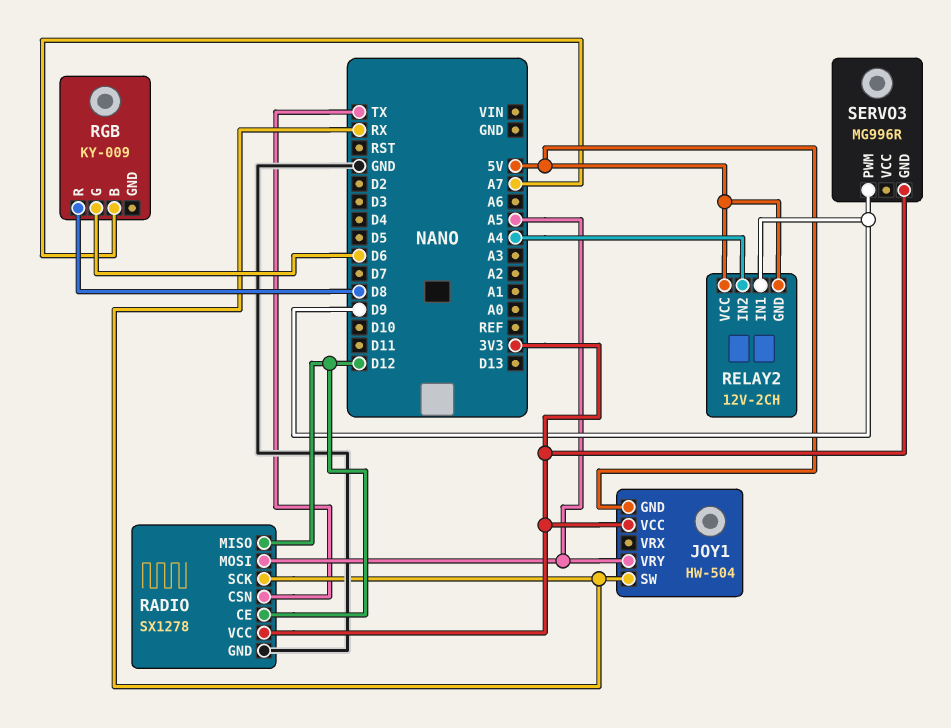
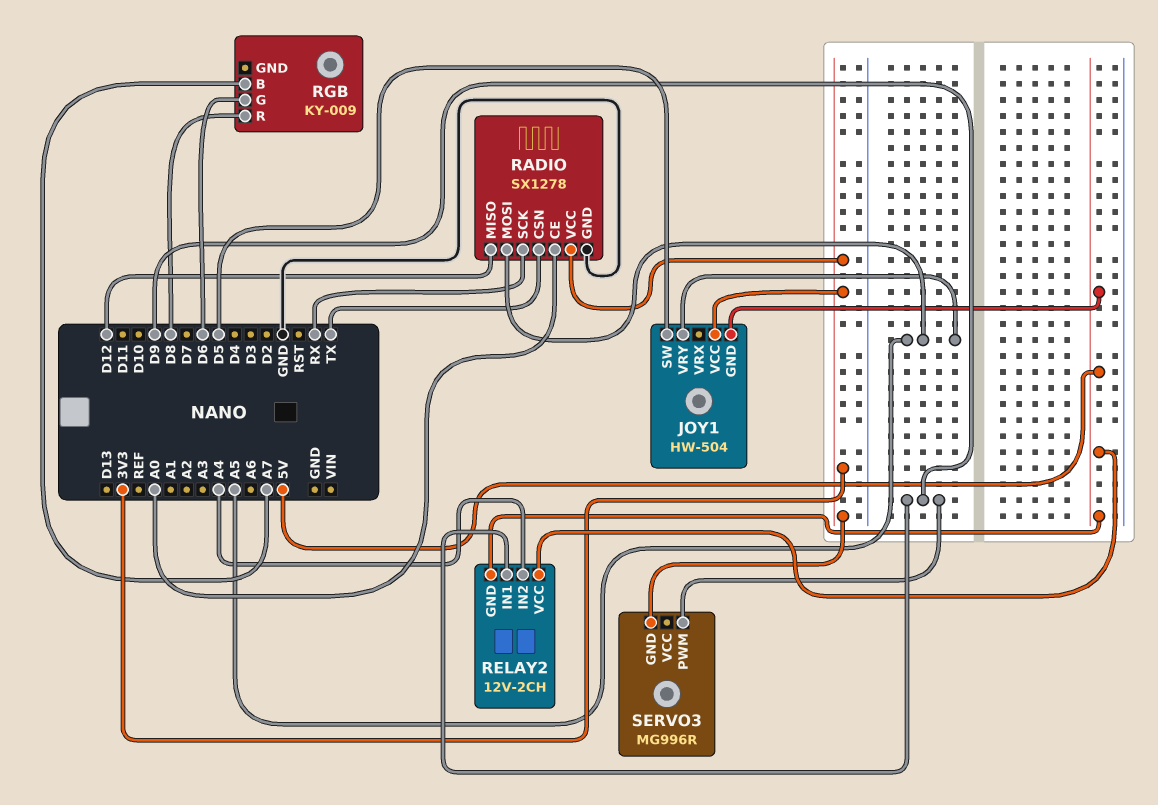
JOY1 pin SW: RX -> D5
RADIO pin CE: D12 -> A0

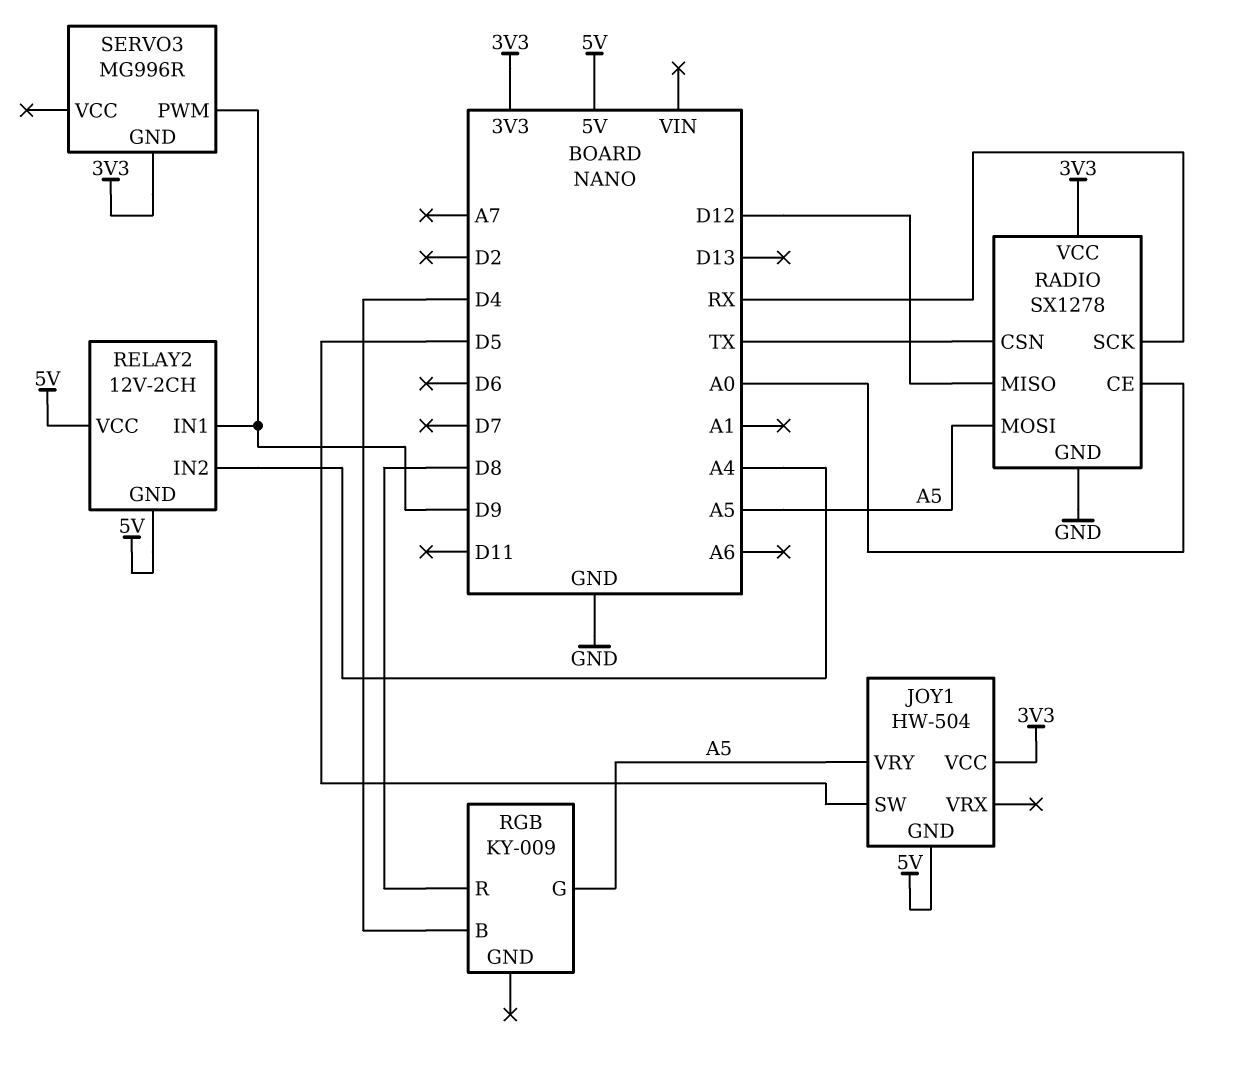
RGB pin B: A7 -> D4
RGB pin G: D6 -> A5

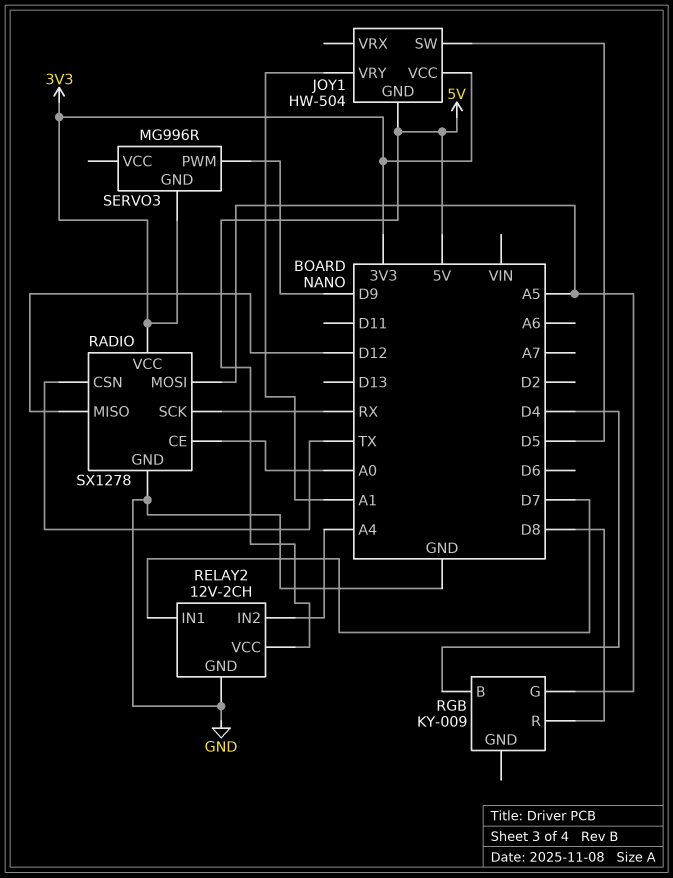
JOY1 pin VRY: A5 -> A1
RELAY2 pin GND: 5V -> GND
RELAY2 pin IN1: D9 -> D7

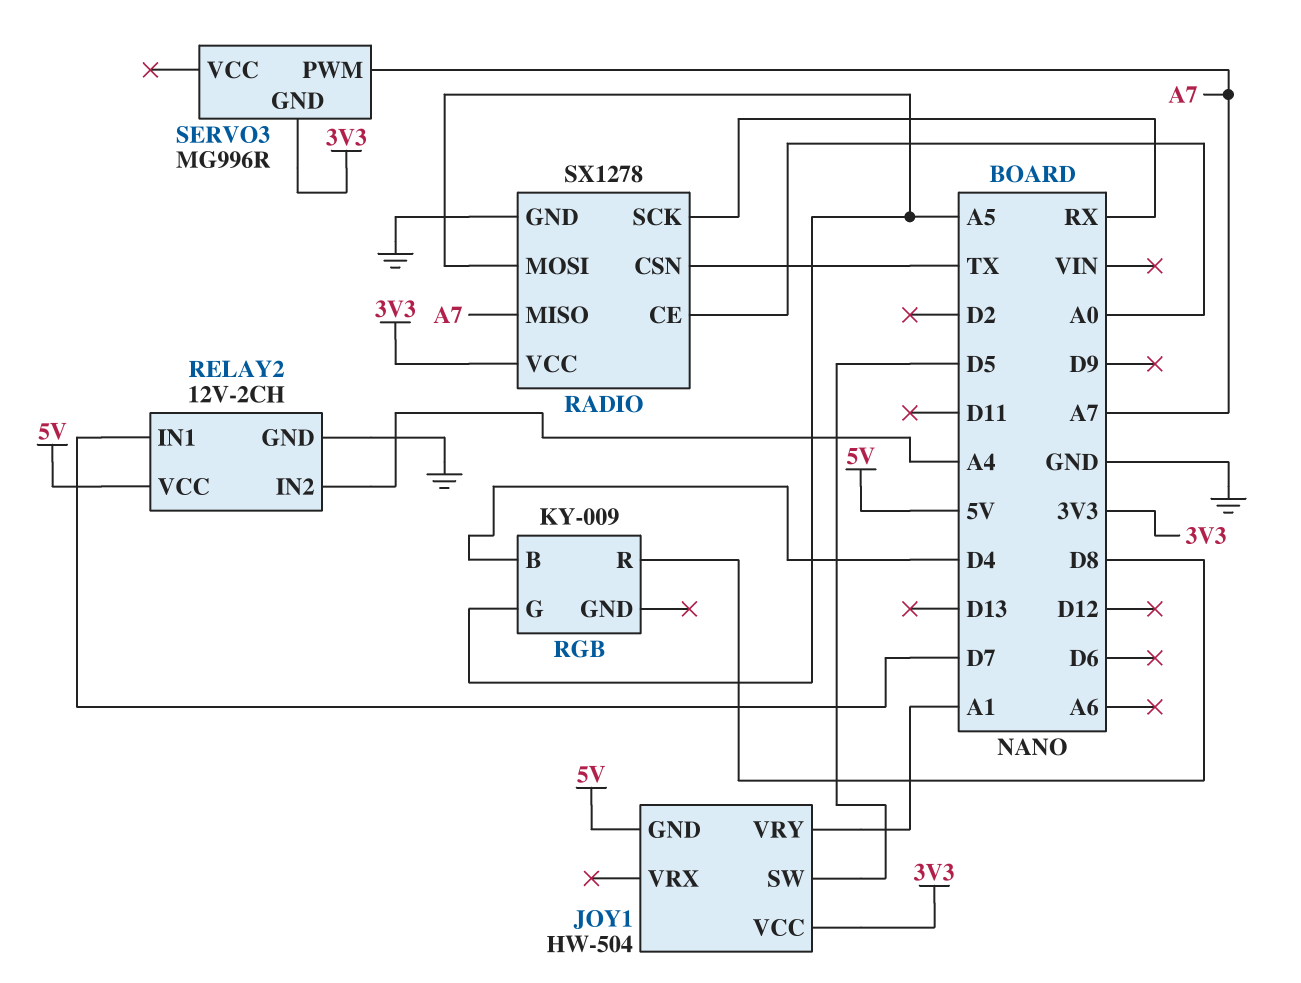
RADIO pin MISO: D12 -> A7
SERVO3 pin PWM: D9 -> A7

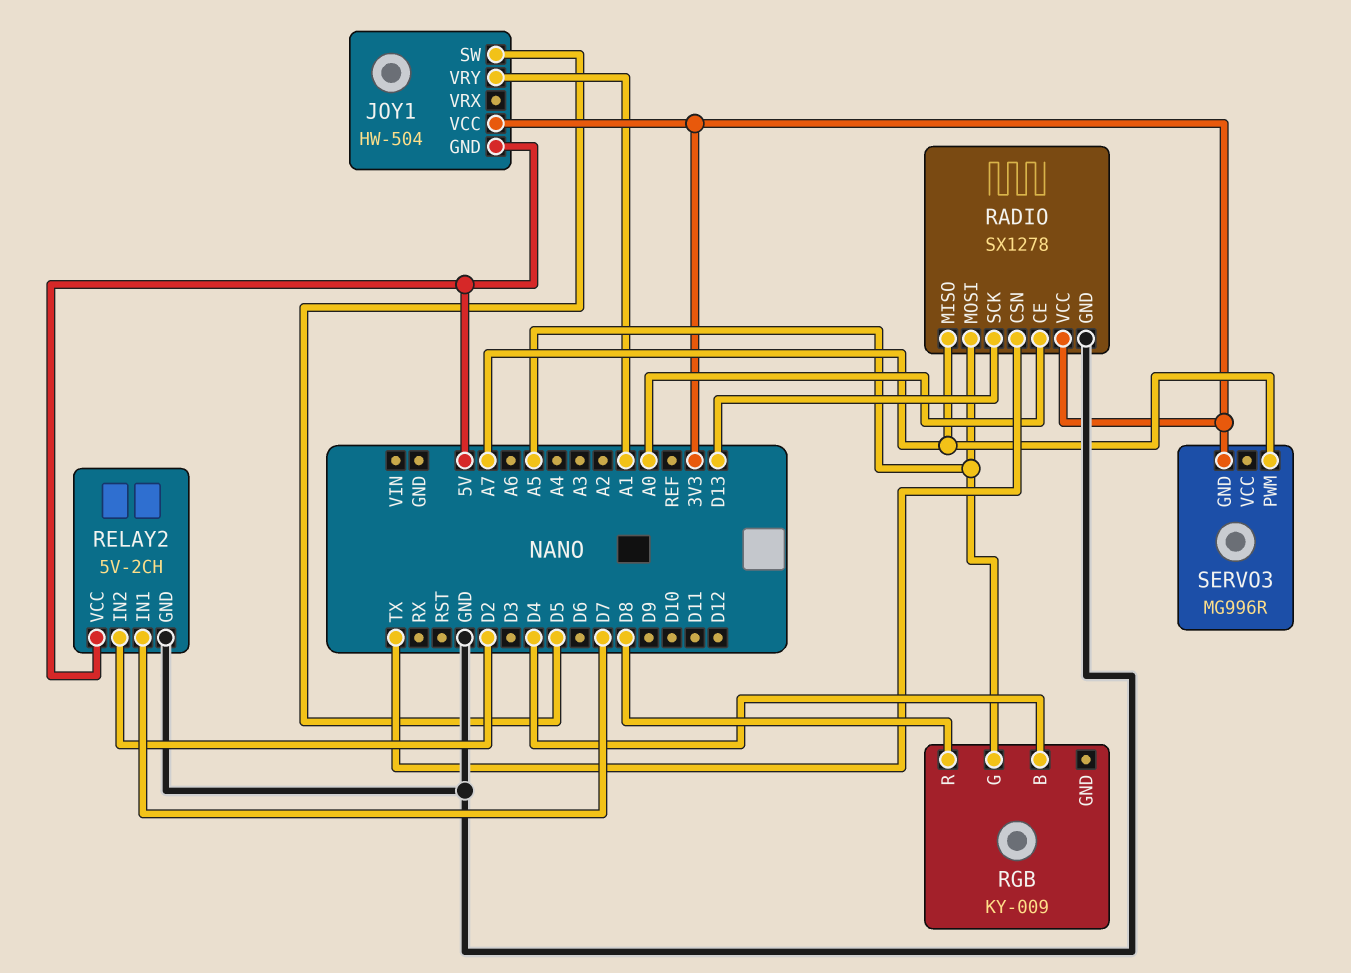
RADIO pin SCK: RX -> D13
RELAY2: 12V-2CH -> 5V-2CH
RELAY2 pin IN2: A4 -> D2

